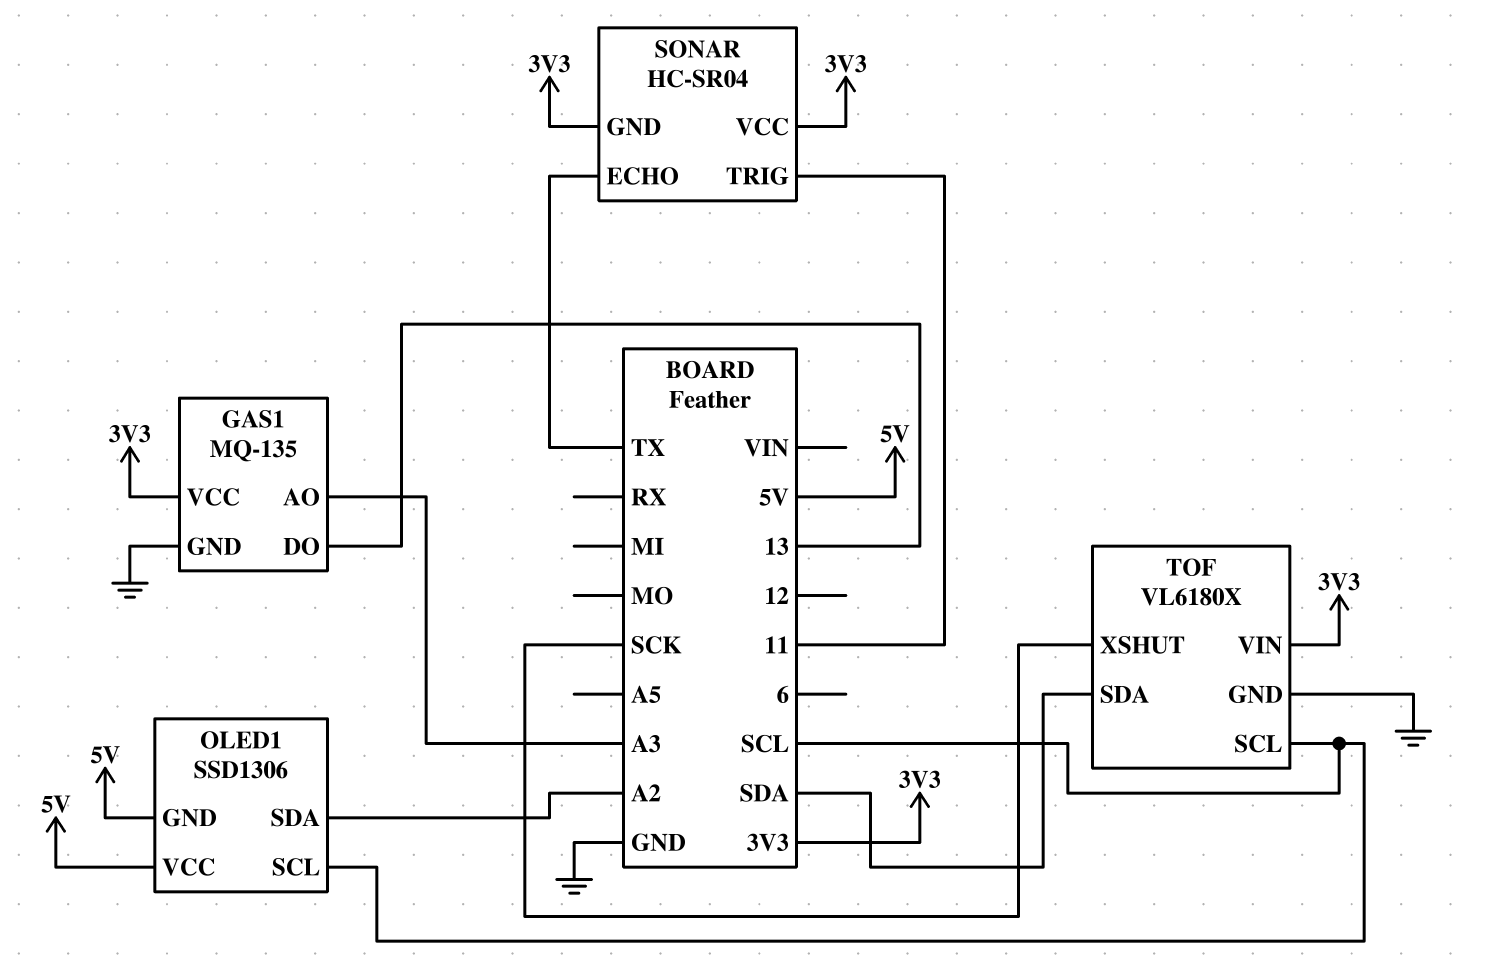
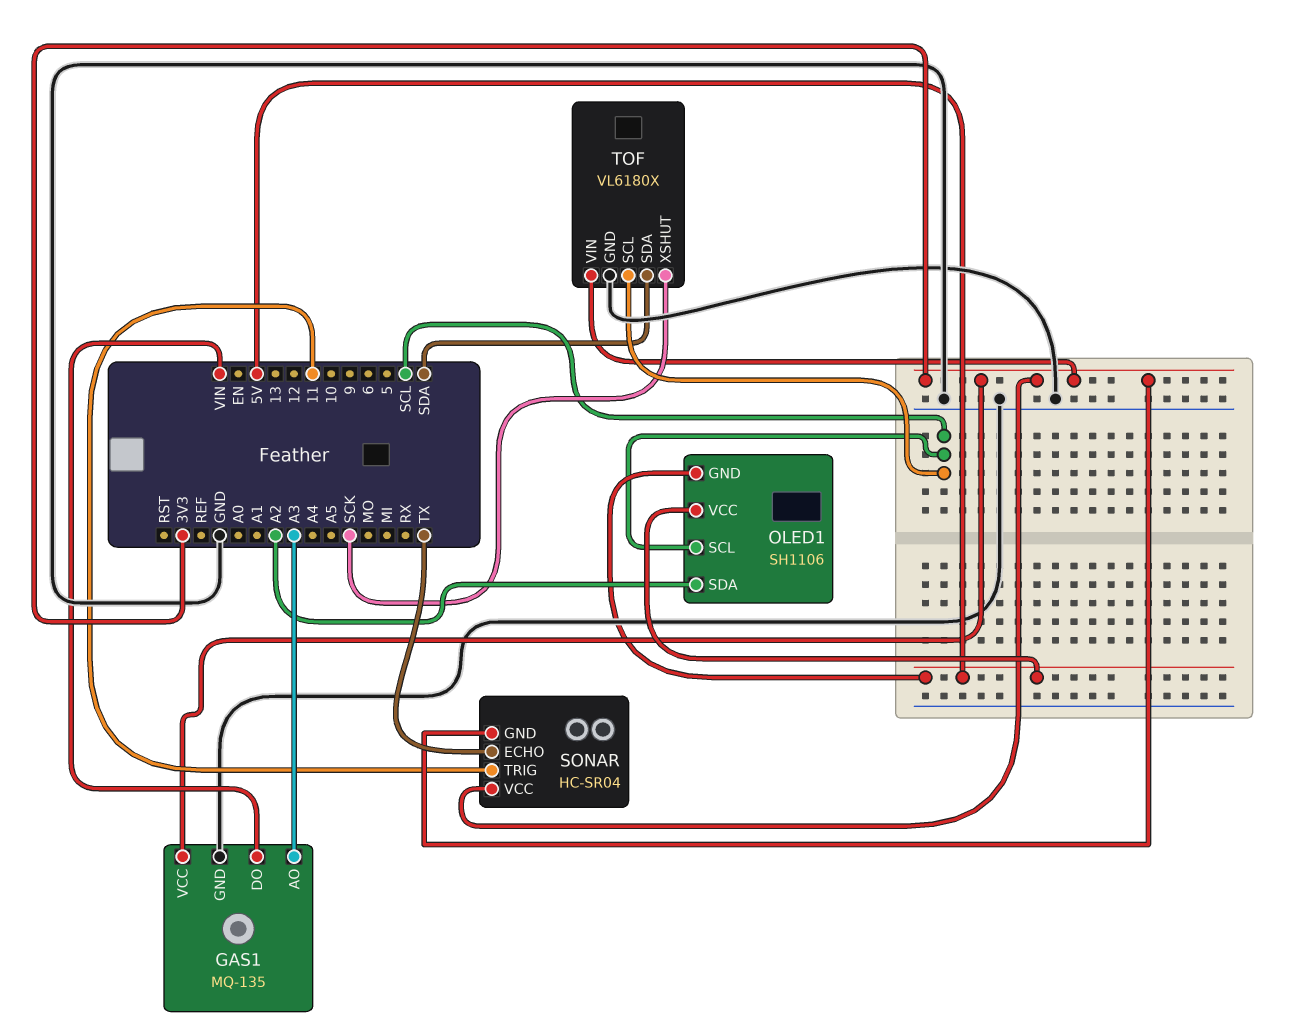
GAS1 pin DO: 13 -> VIN
OLED1: SSD1306 -> SH1106

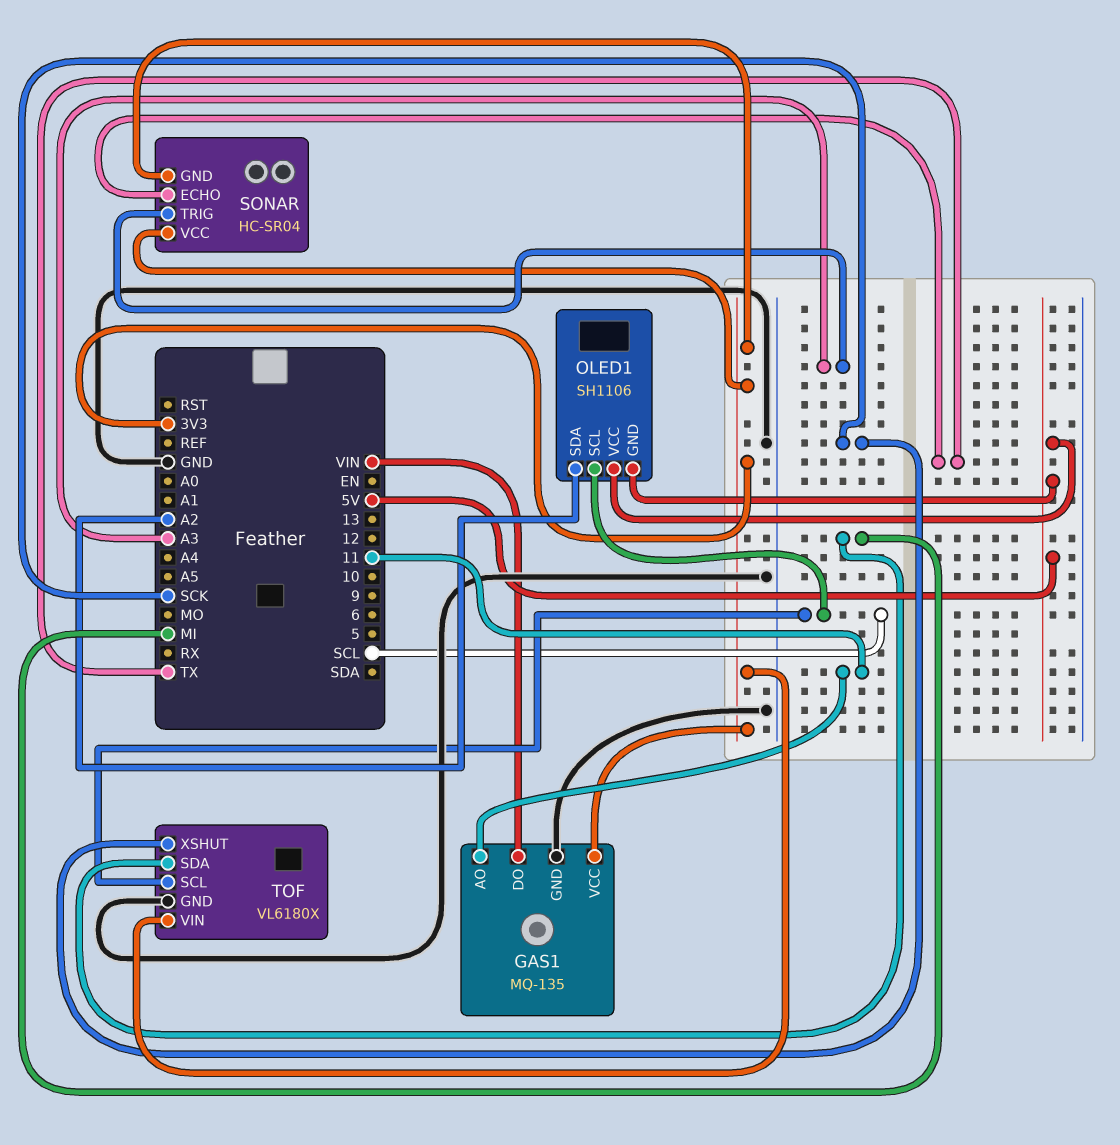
GAS1 pin AO: A3 -> 11
SONAR pin TRIG: 11 -> A3
TOF pin SDA: SDA -> MI

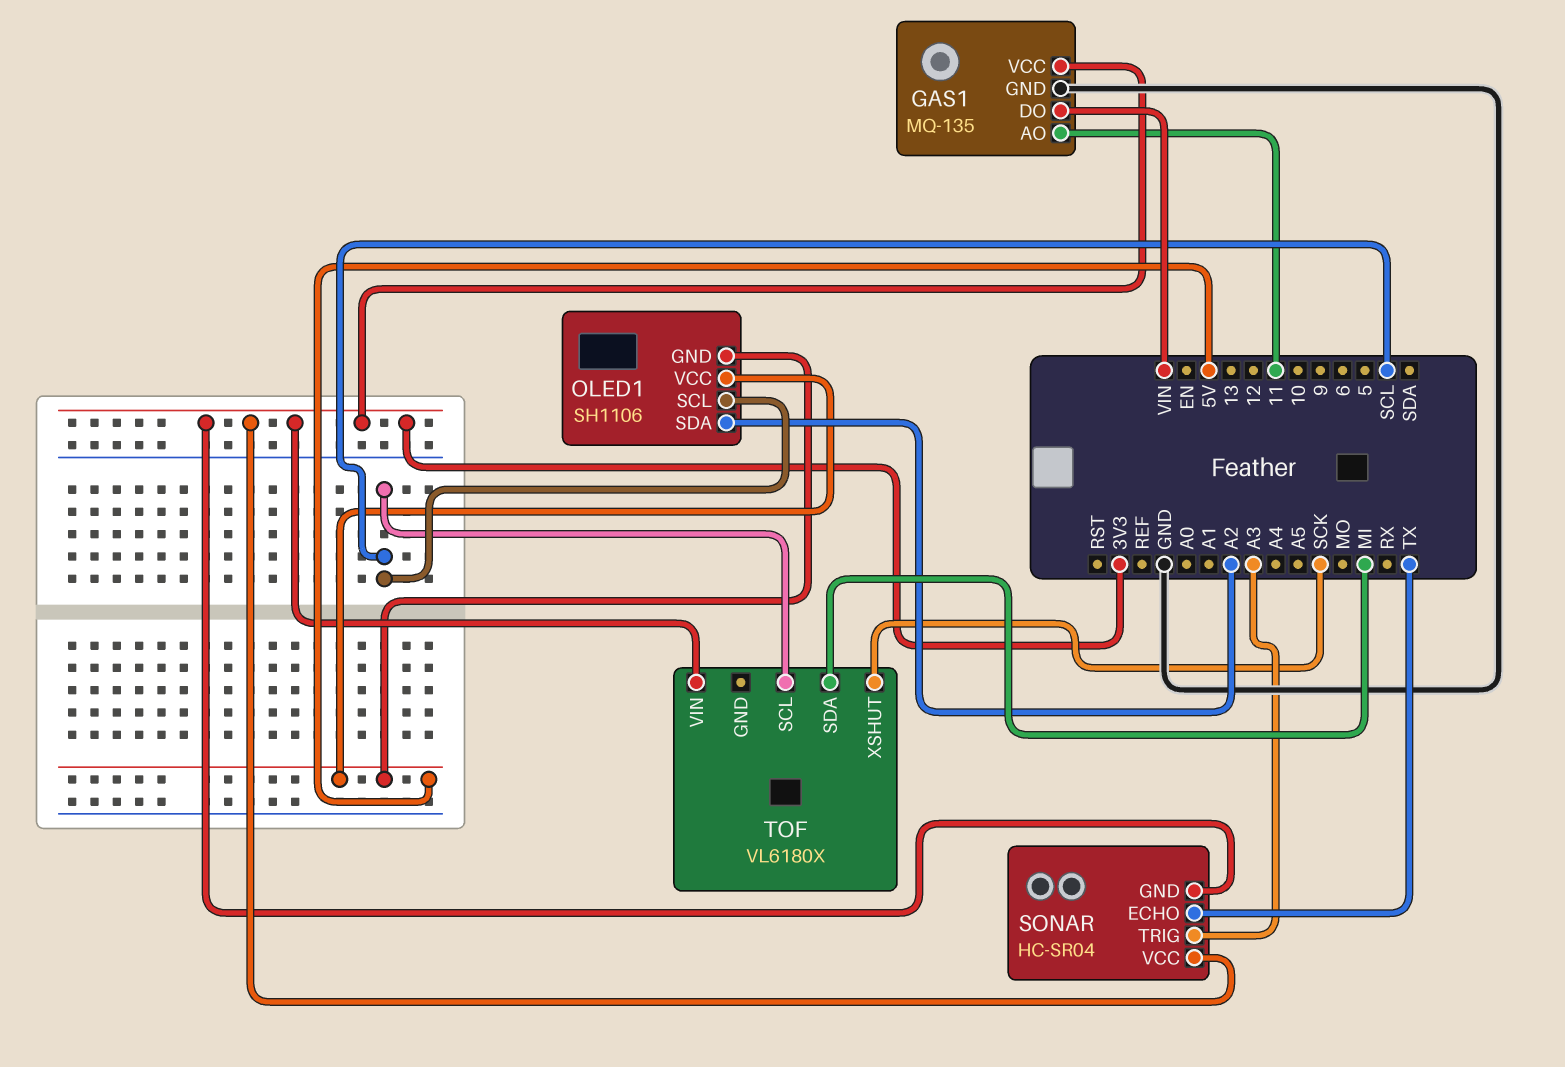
TOF pin GND: GND -> none

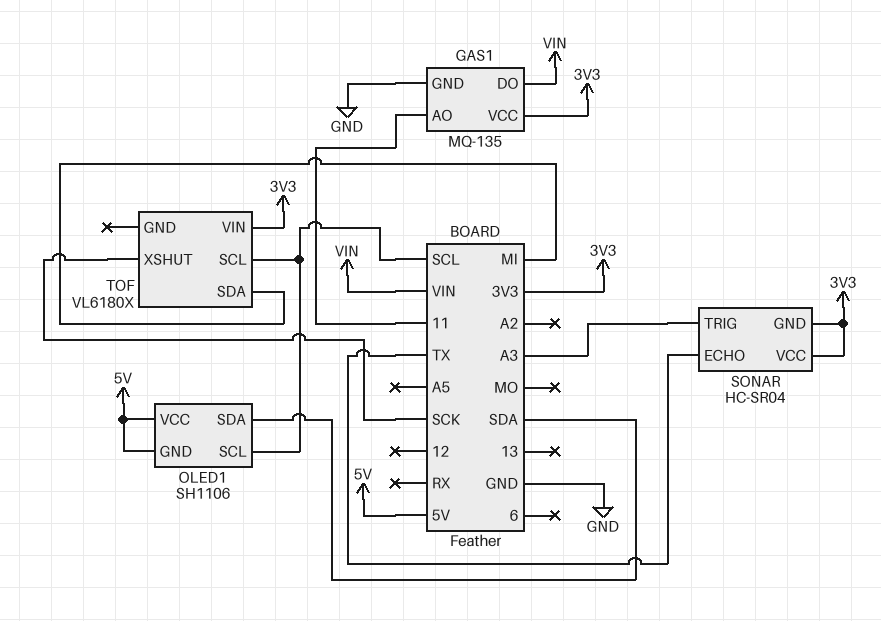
OLED1 pin SDA: A2 -> SDA

